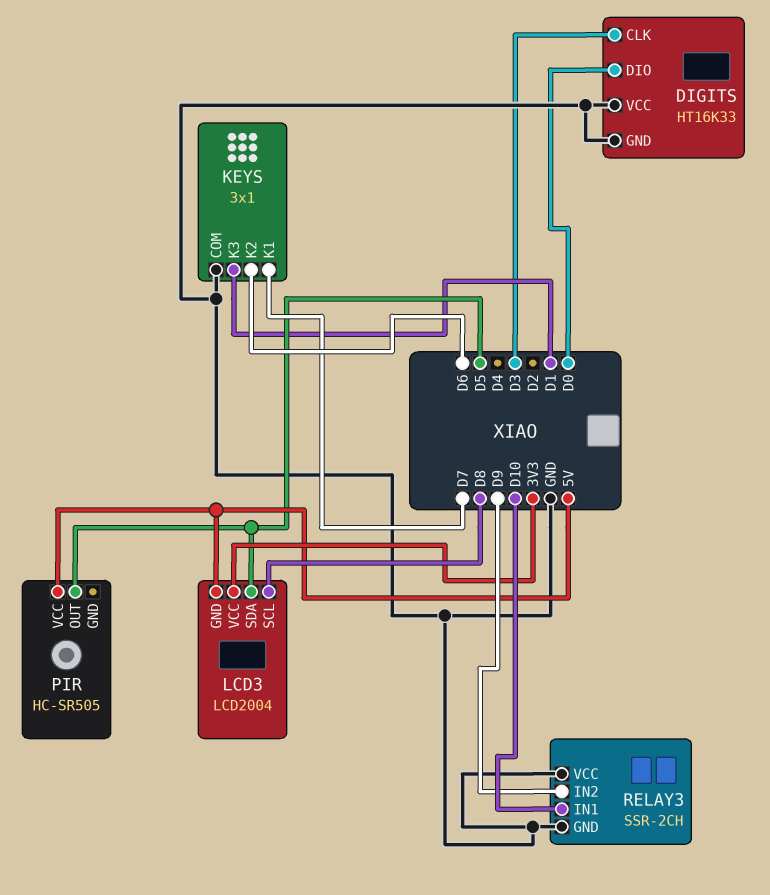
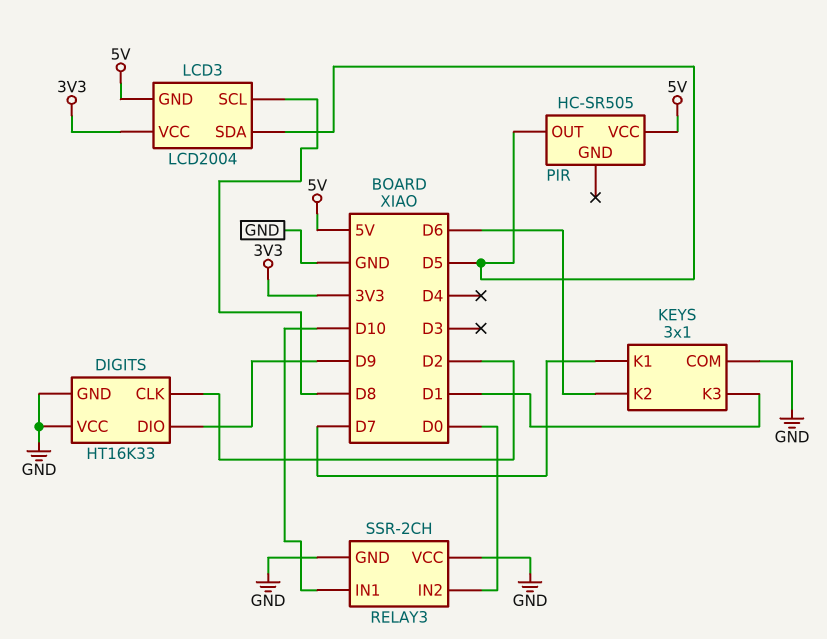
DIGITS pin CLK: D3 -> D2
DIGITS pin DIO: D0 -> D9
RELAY3 pin IN2: D9 -> D0

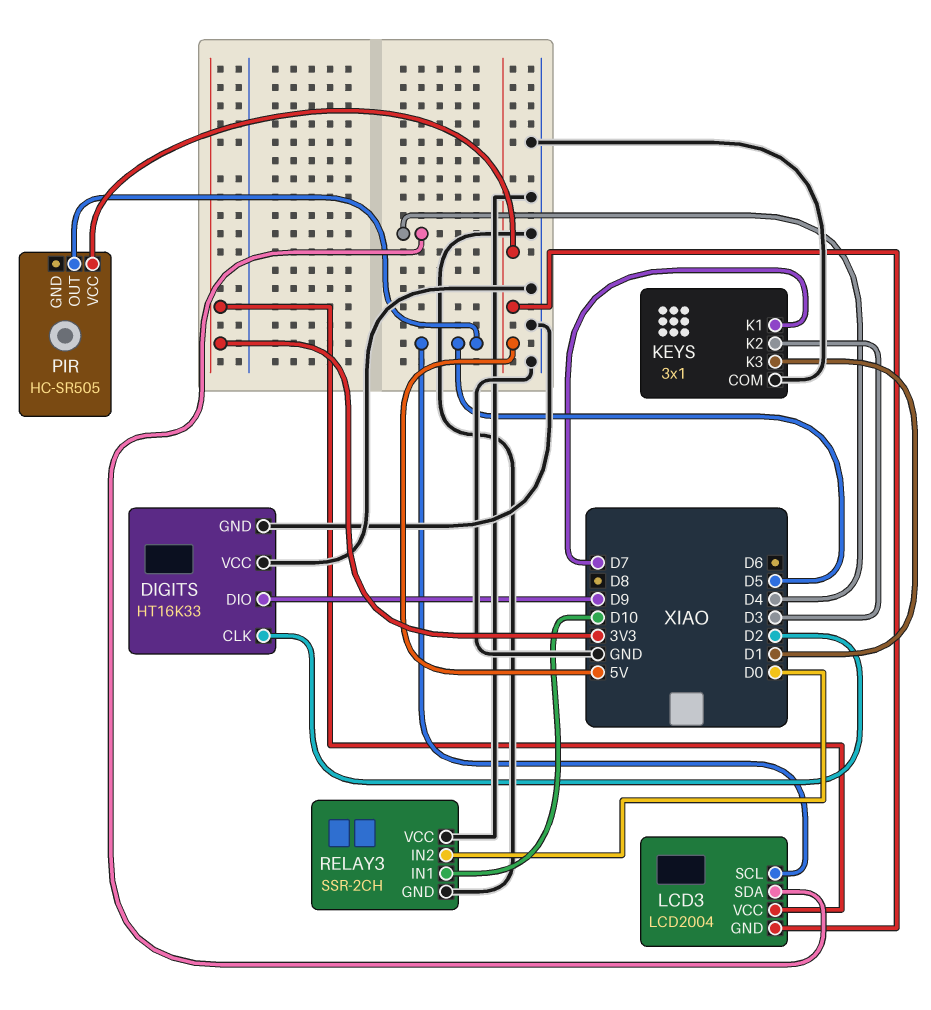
KEYS pin K2: D6 -> D3
LCD3 pin SCL: D8 -> D5
LCD3 pin SDA: D5 -> D4

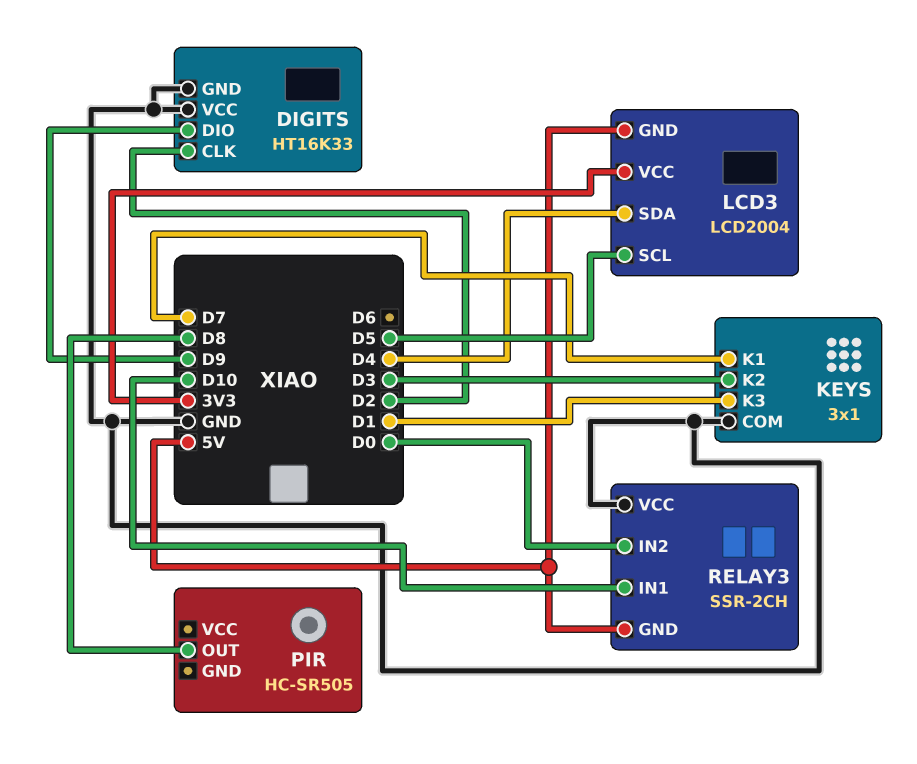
PIR pin OUT: D5 -> D8
PIR pin VCC: 5V -> none
RELAY3 pin GND: GND -> 5V

